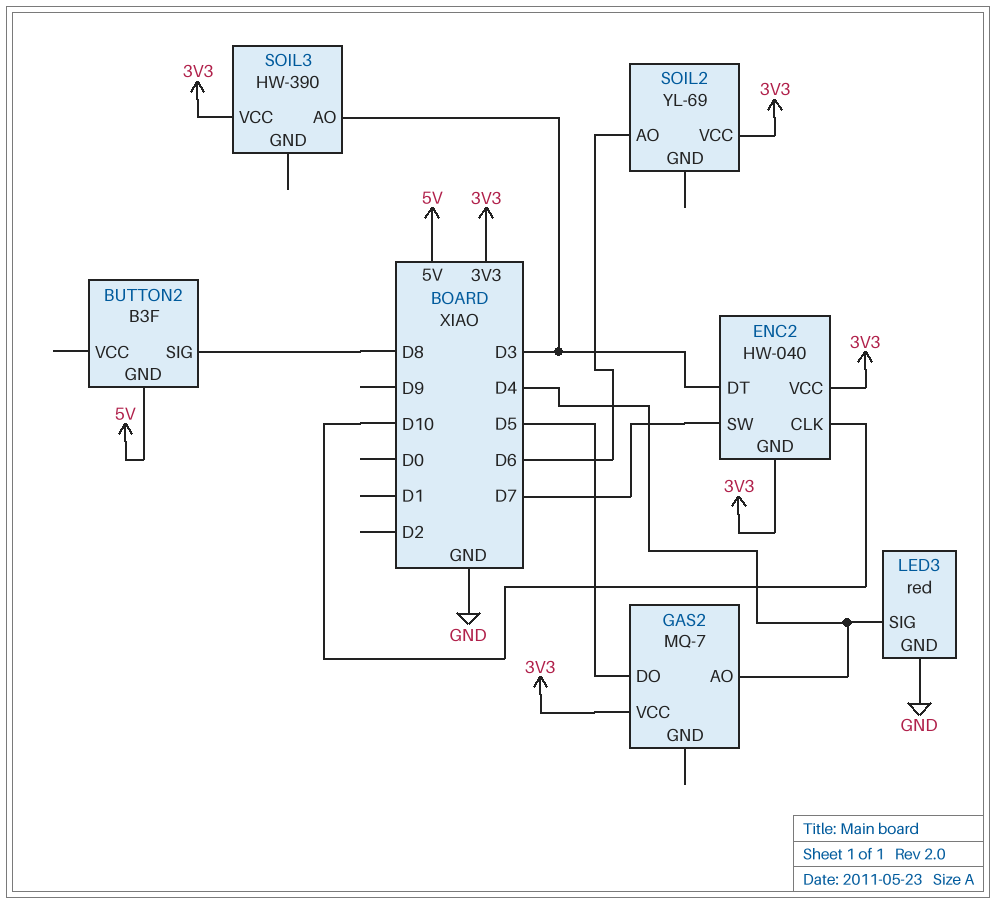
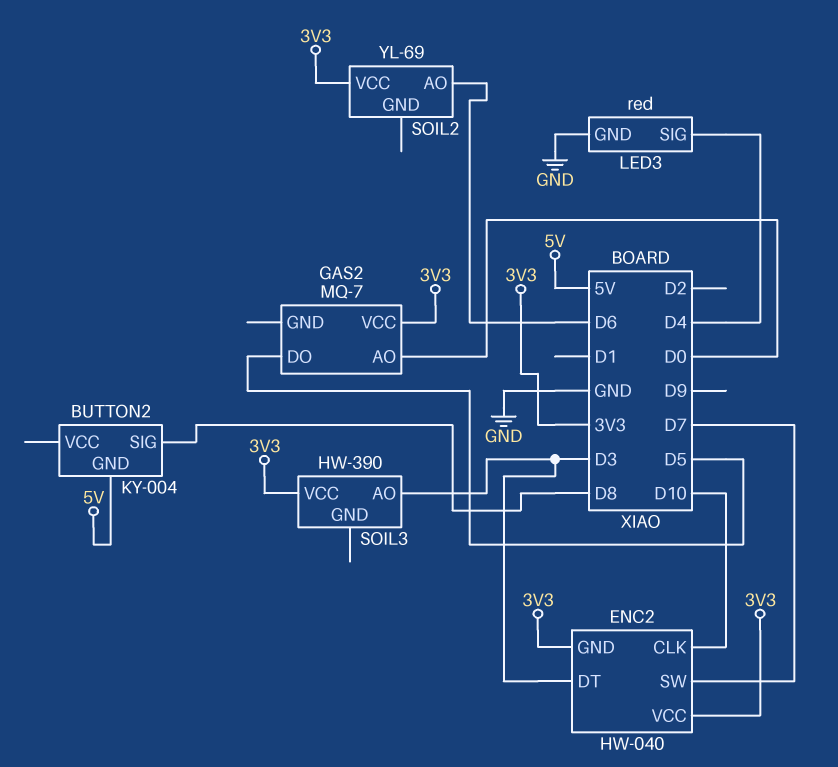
BUTTON2: B3F -> KY-004
GAS2 pin AO: D4 -> D0

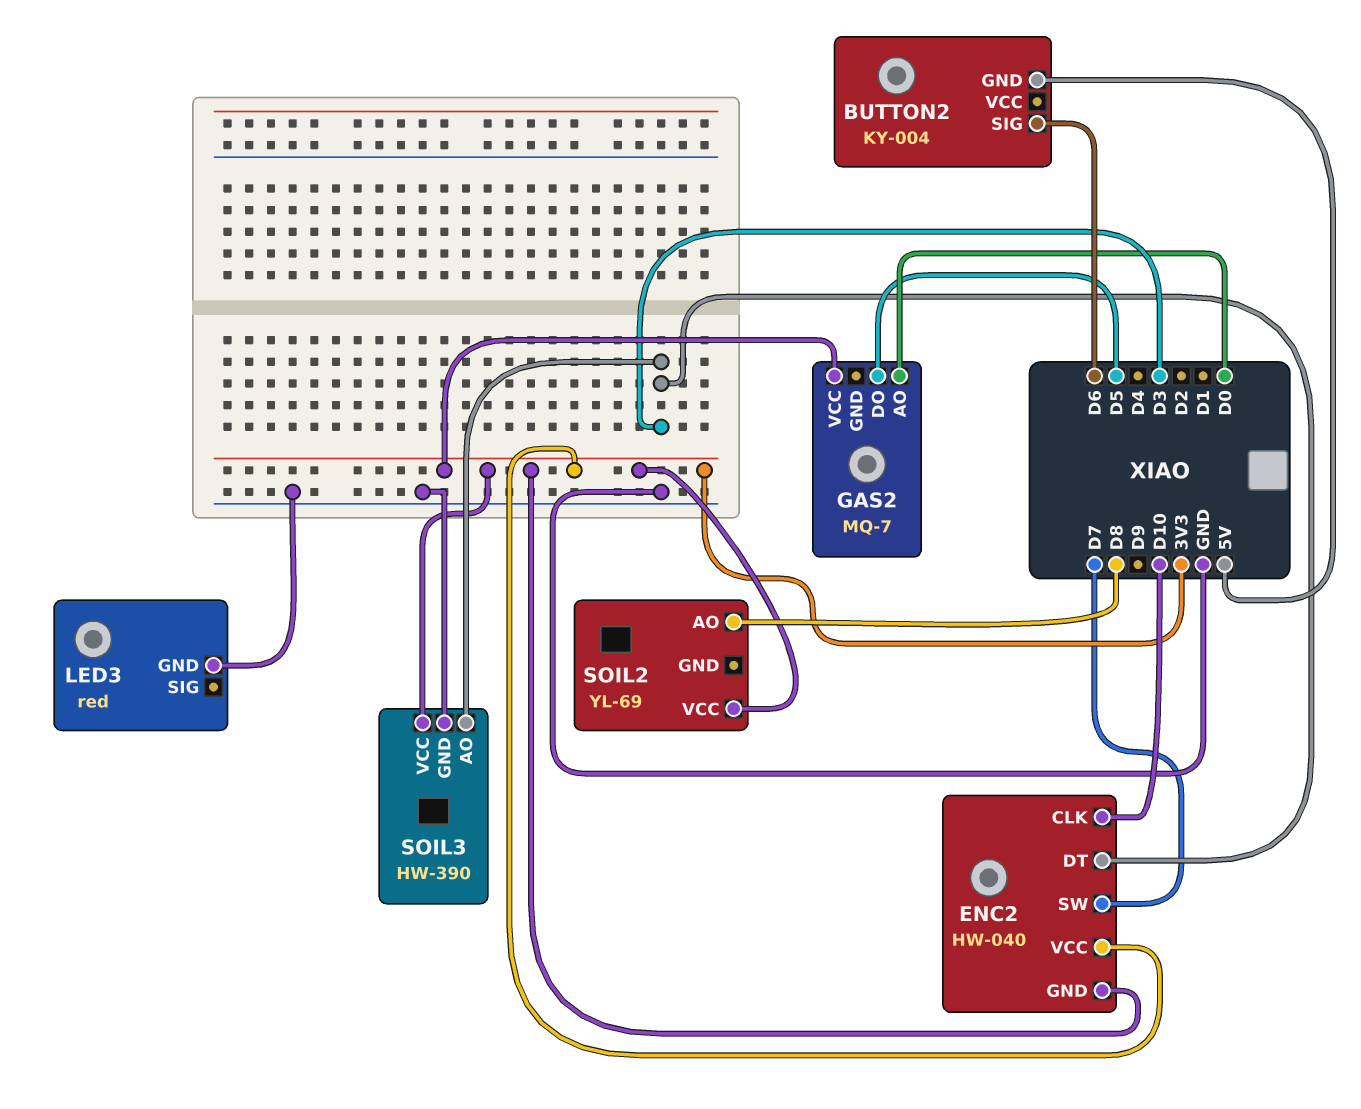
BUTTON2 pin SIG: D8 -> D6
LED3 pin SIG: D4 -> none
SOIL2 pin AO: D6 -> D8
SOIL3 pin GND: none -> GND

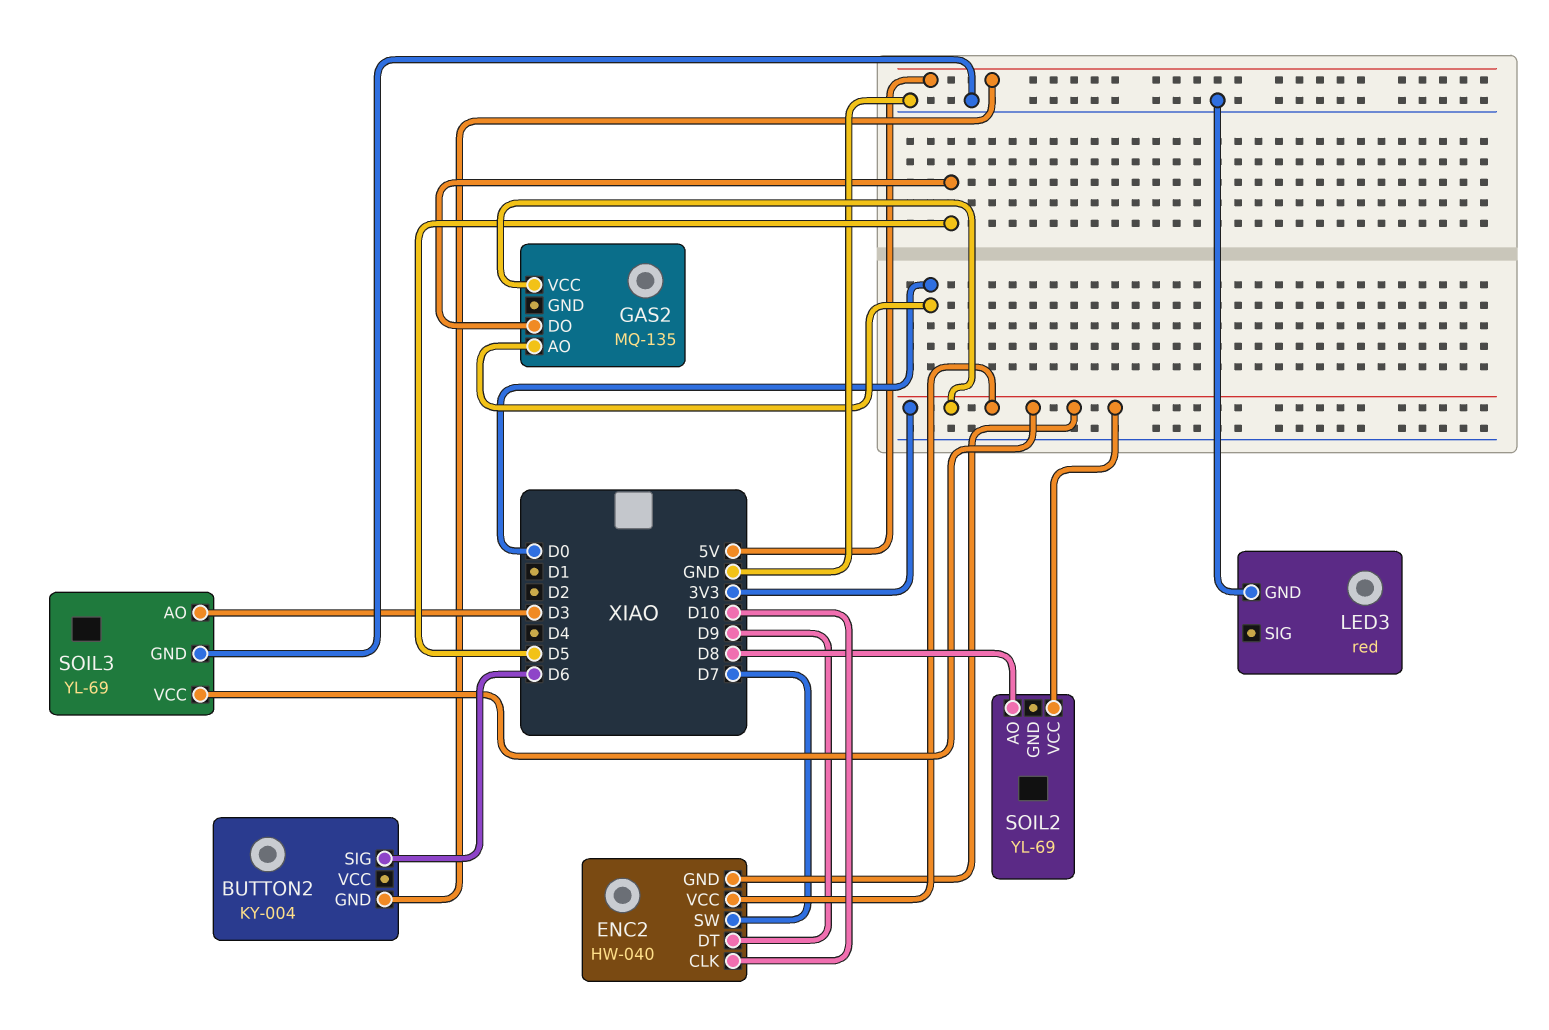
ENC2 pin DT: D3 -> D9
GAS2: MQ-7 -> MQ-135
SOIL3: HW-390 -> YL-69

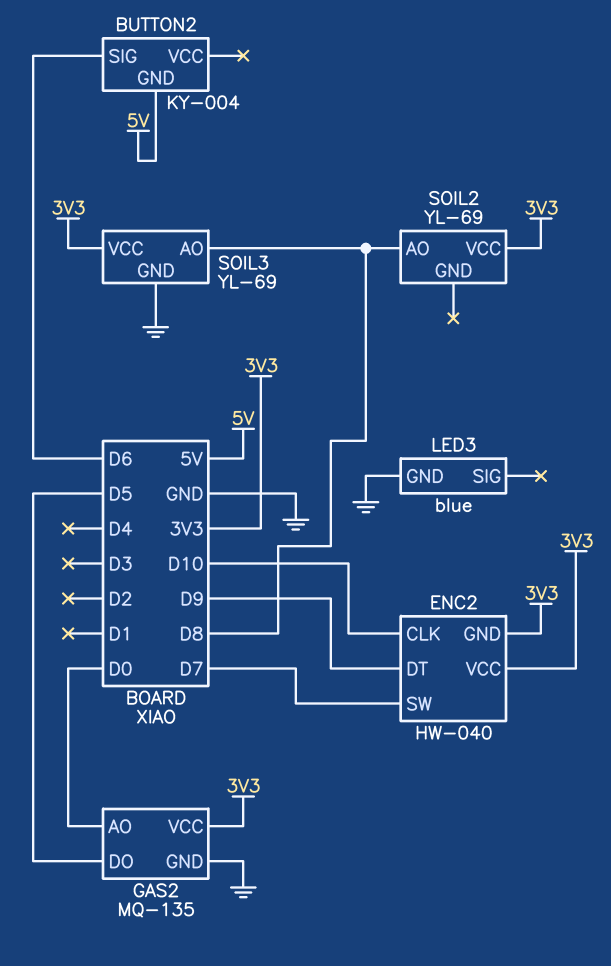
GAS2 pin GND: none -> GND
LED3: red -> blue
SOIL3 pin AO: D3 -> D8

